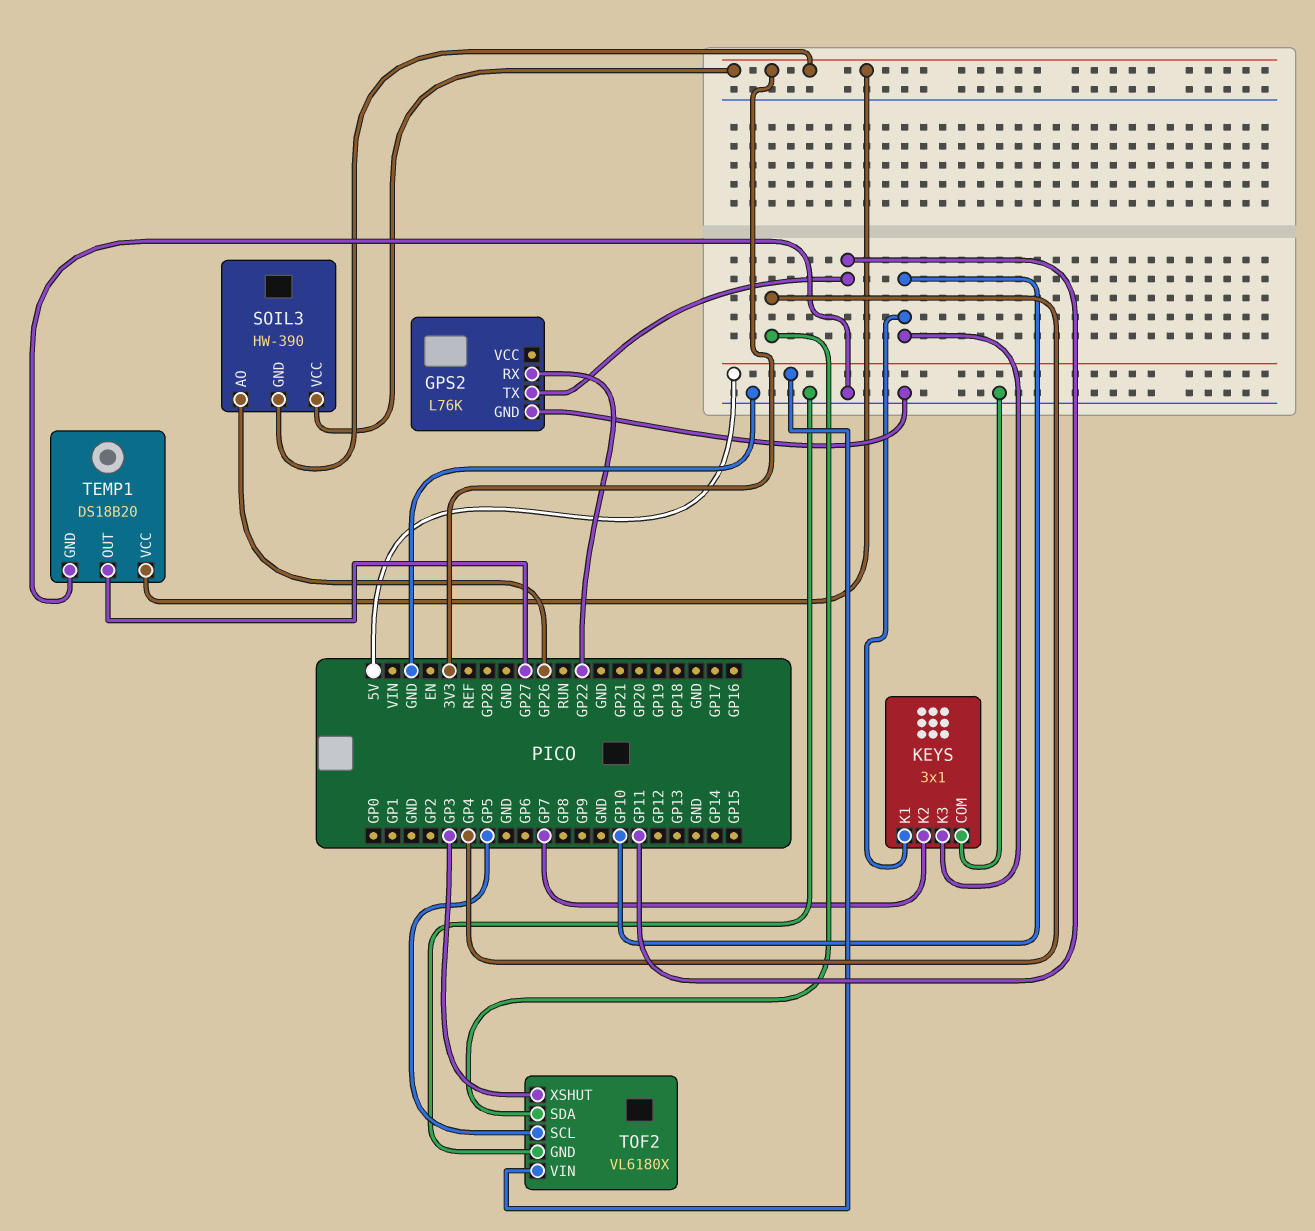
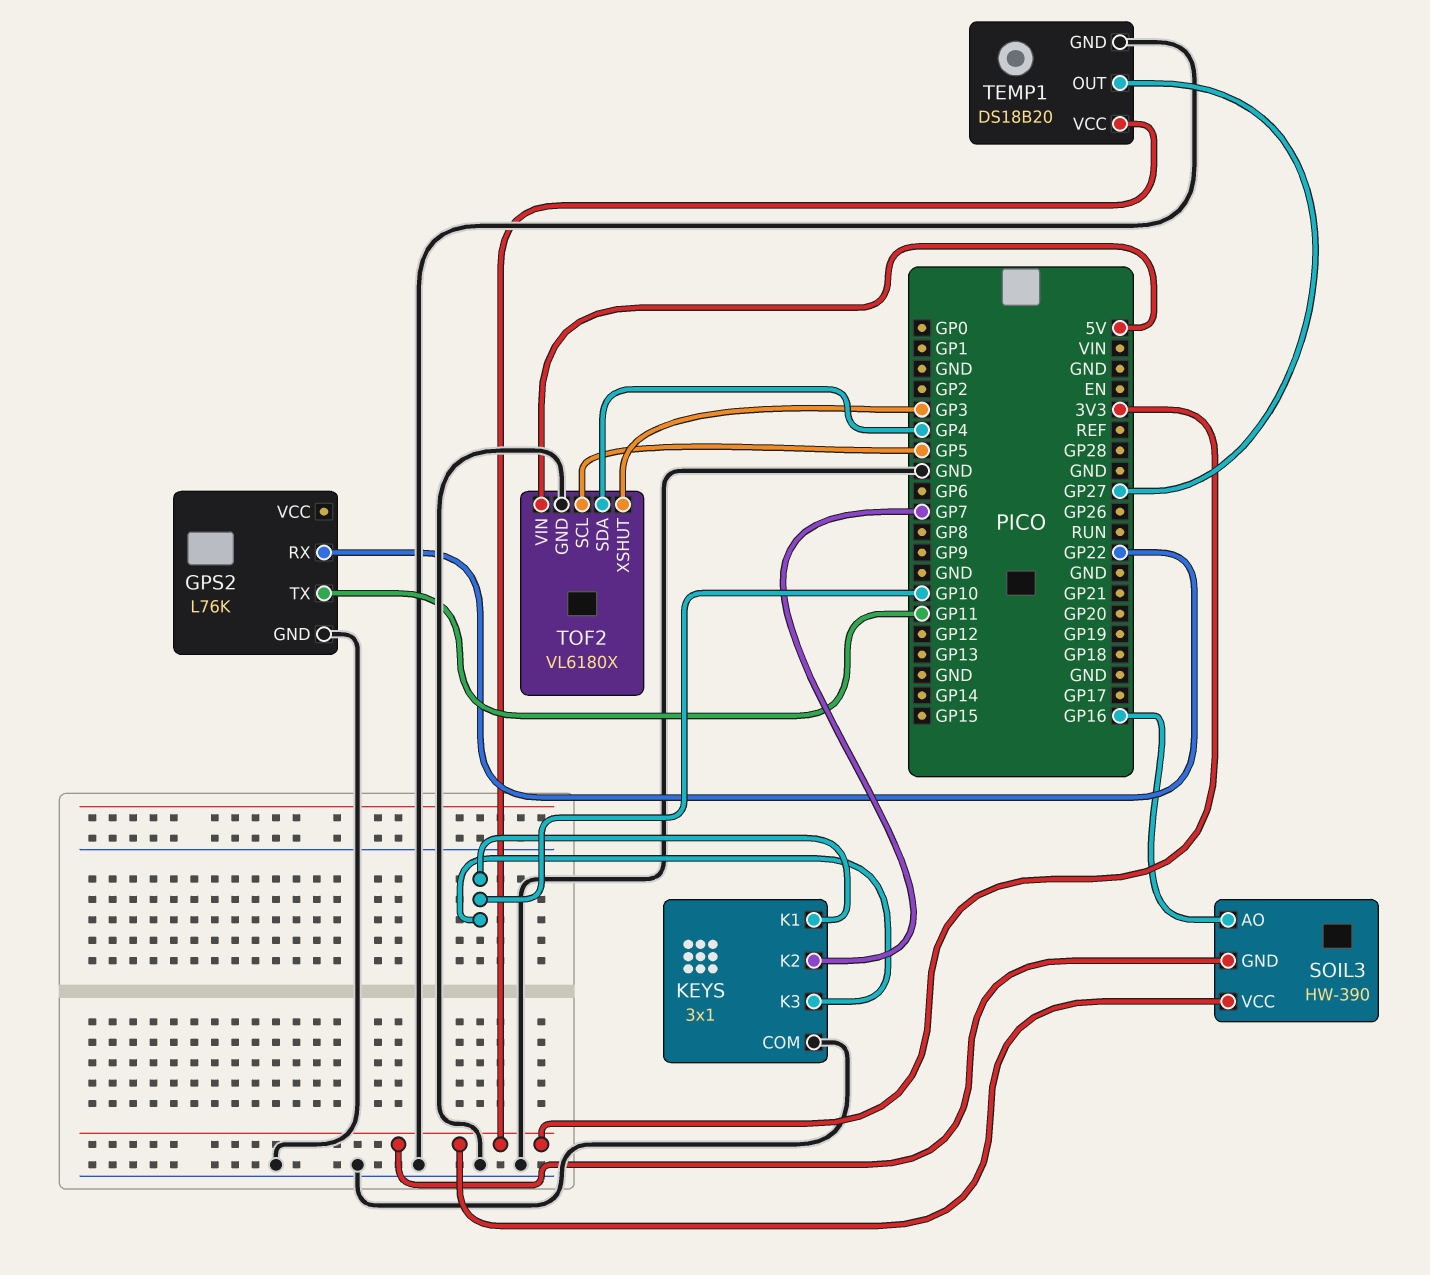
SOIL3 pin AO: GP26 -> GP16

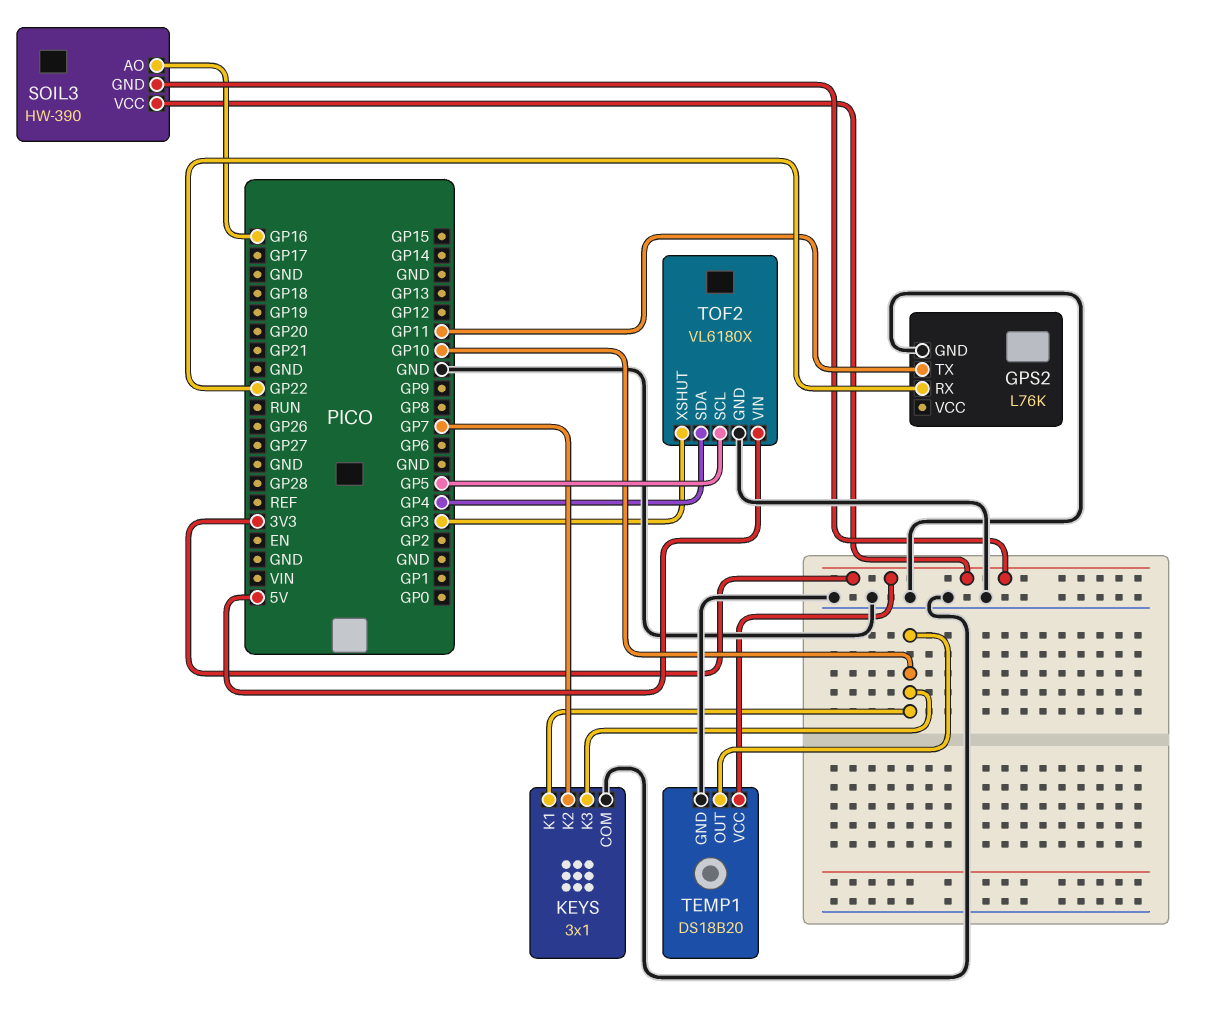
TEMP1 pin OUT: GP27 -> GP10

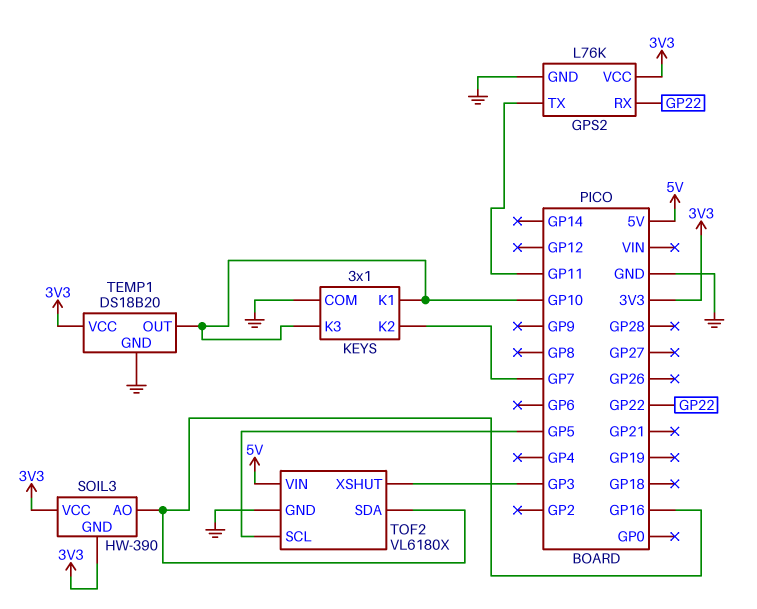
GPS2 pin VCC: none -> 3V3
TOF2 pin SDA: GP4 -> GP16

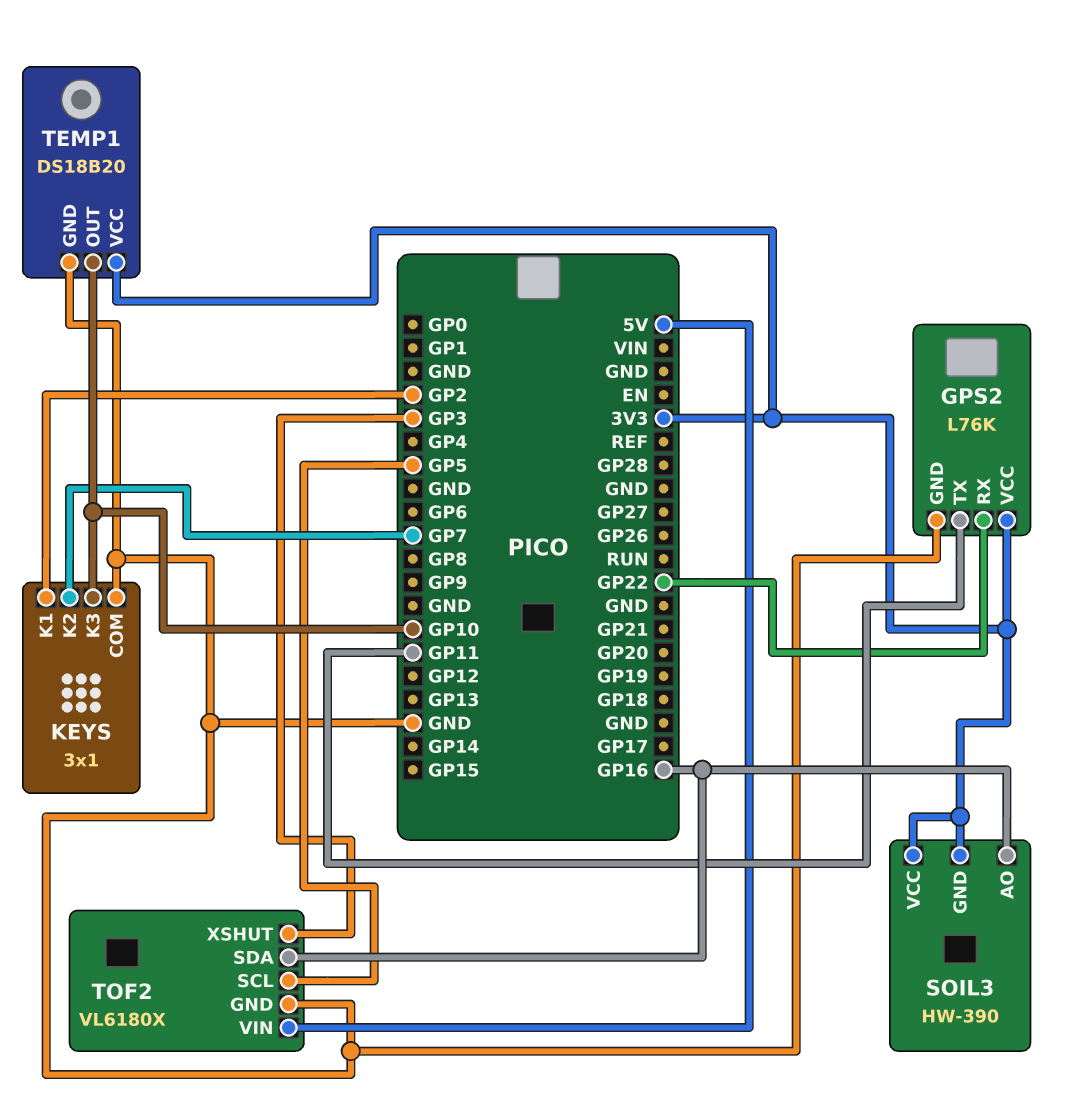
KEYS pin K1: GP10 -> GP2

